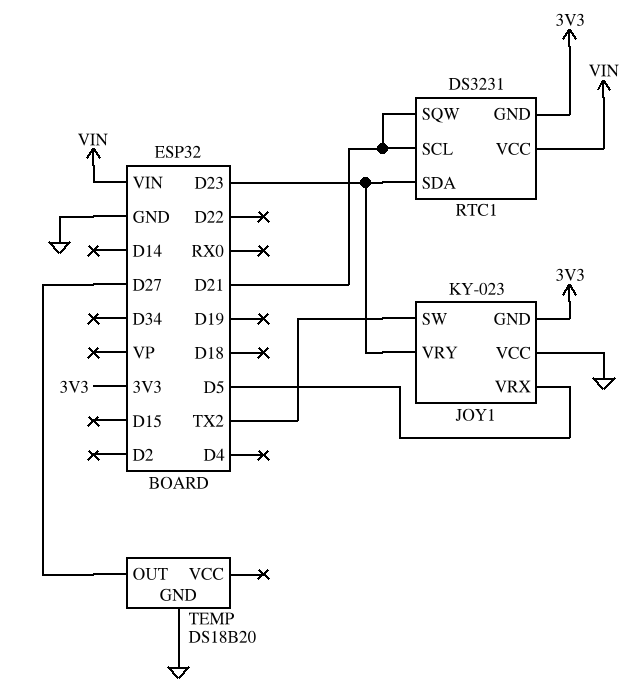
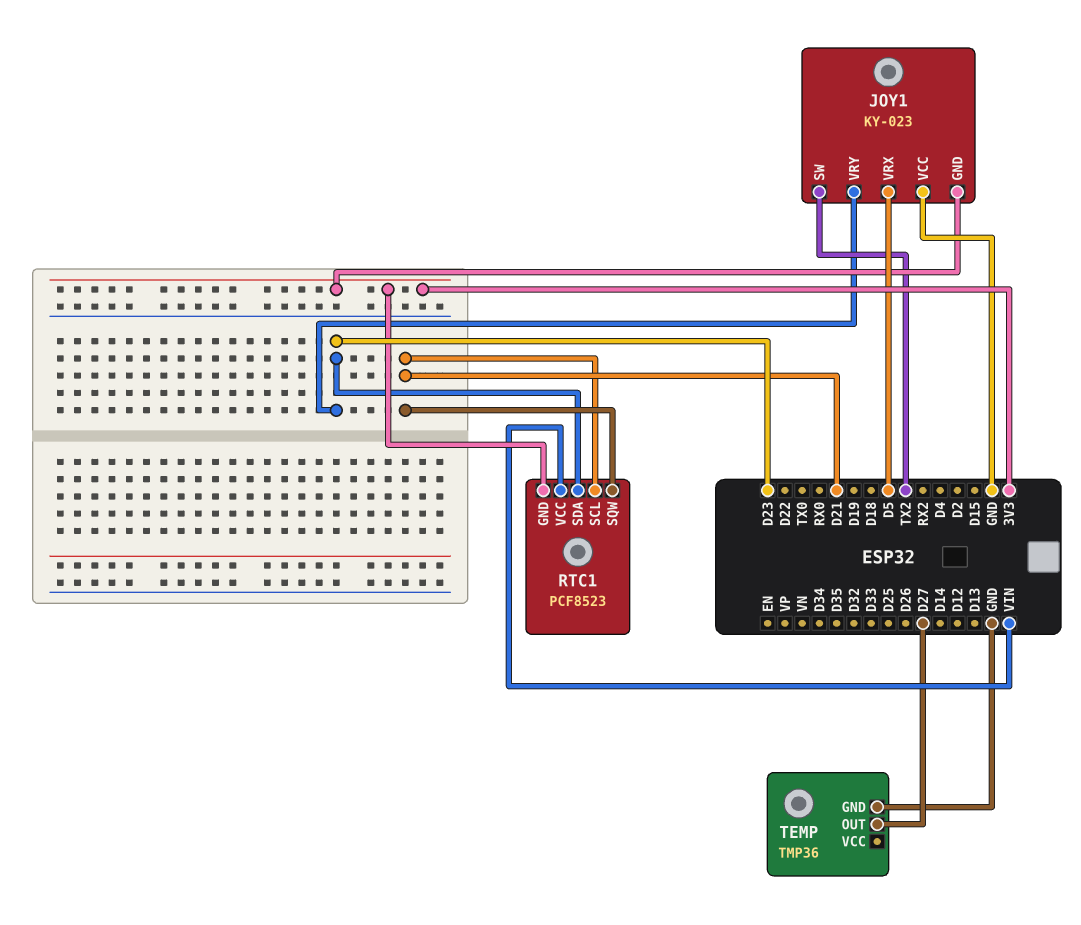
RTC1: DS3231 -> PCF8523
TEMP: DS18B20 -> TMP36

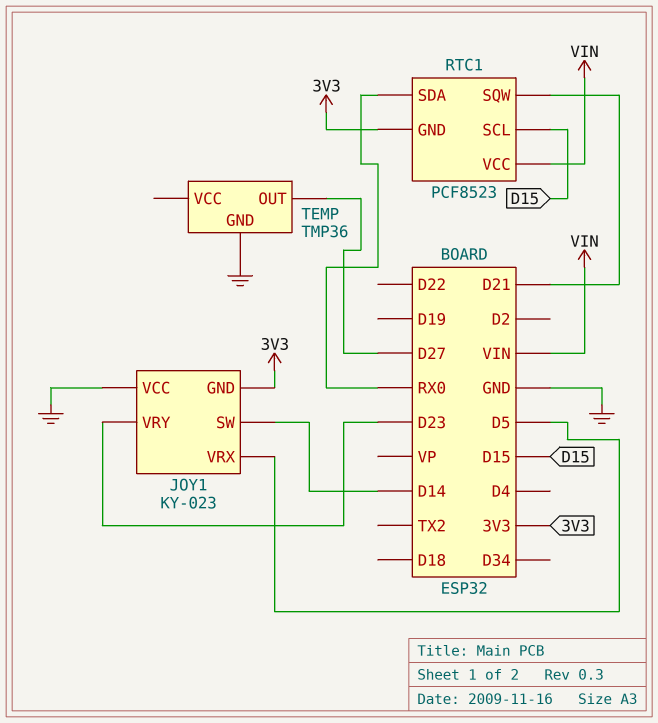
JOY1 pin SW: TX2 -> D14
RTC1 pin SCL: D21 -> D15
RTC1 pin SDA: D23 -> RX0

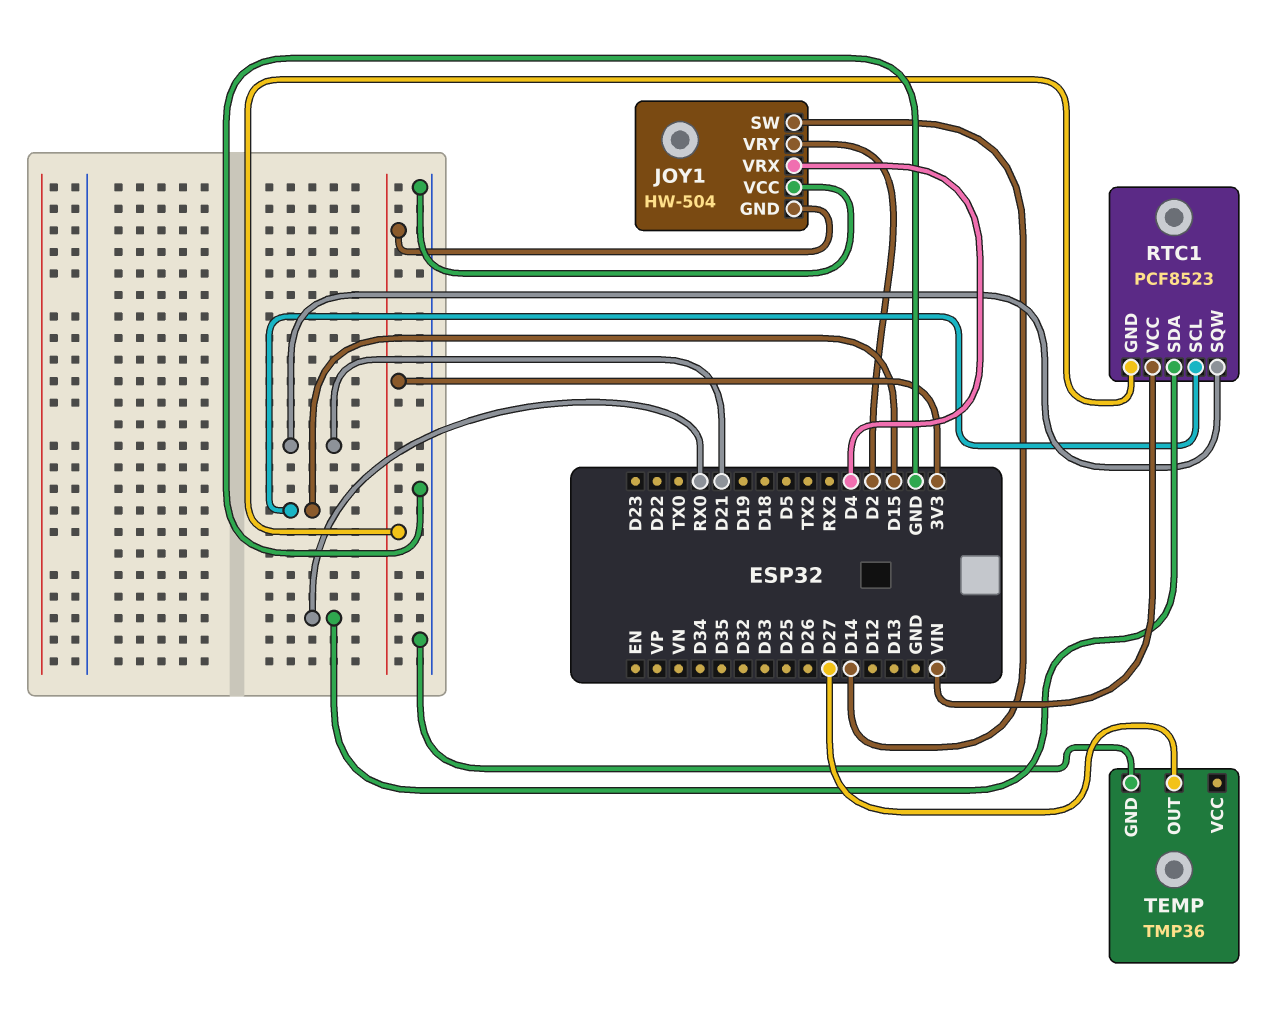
JOY1: KY-023 -> HW-504
JOY1 pin VRX: D5 -> D4
JOY1 pin VRY: D23 -> D2

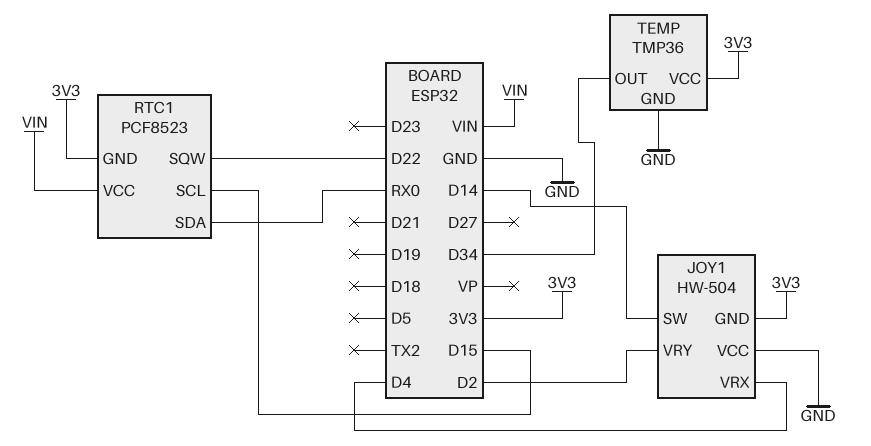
RTC1 pin SQW: D21 -> D22
TEMP pin OUT: D27 -> D34
TEMP pin VCC: none -> 3V3

